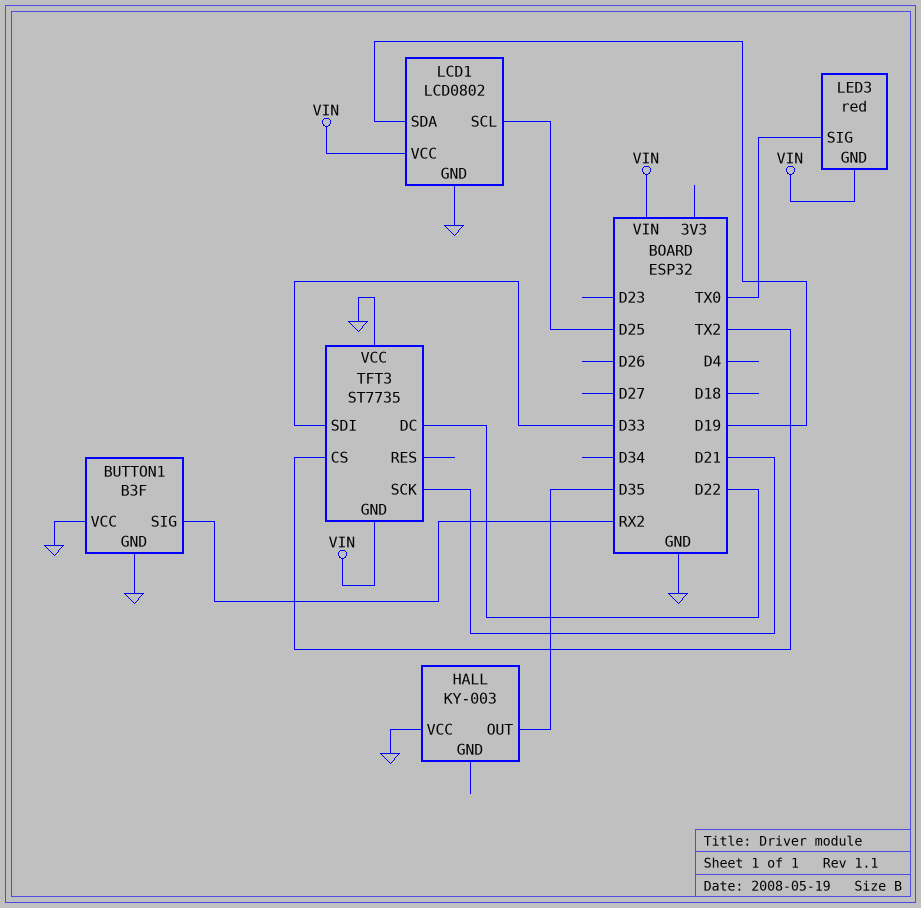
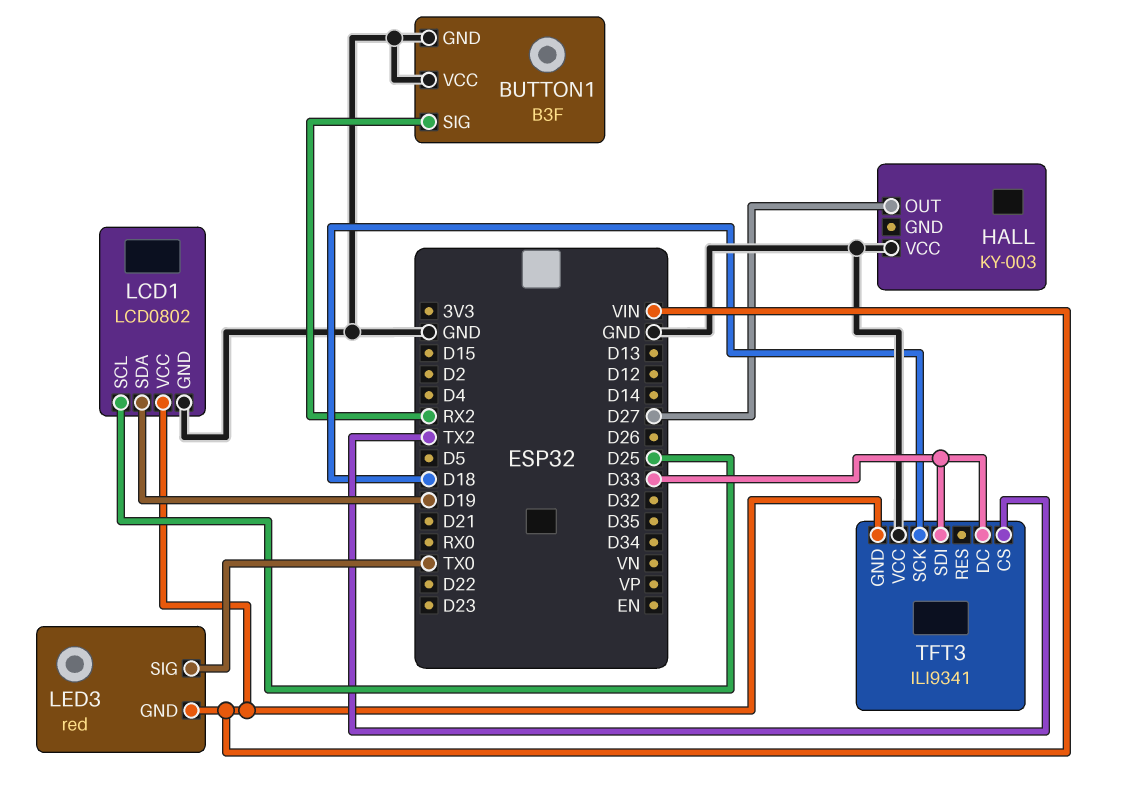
HALL pin OUT: D35 -> D27
TFT3: ST7735 -> ILI9341
TFT3 pin DC: D22 -> D33
TFT3 pin SCK: D21 -> D18

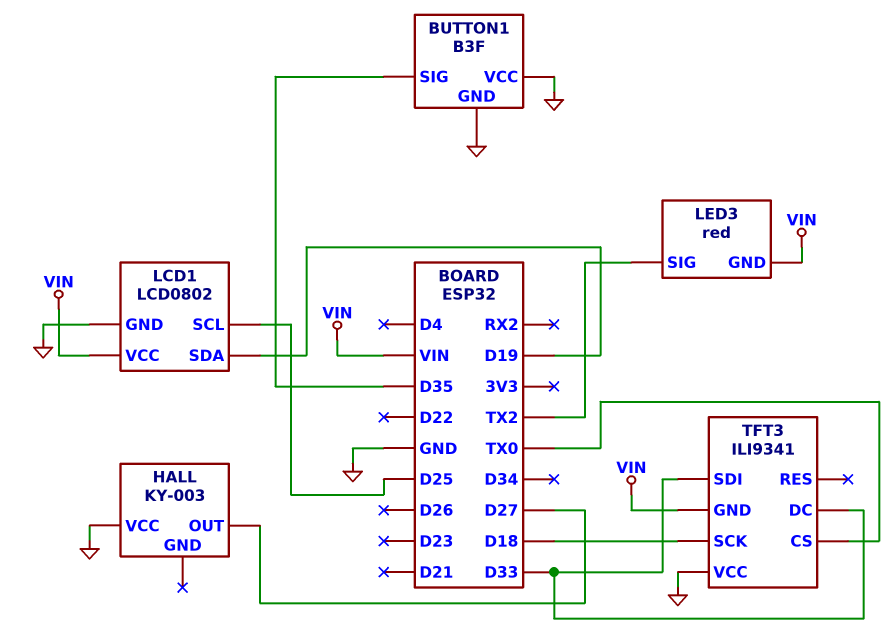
BUTTON1 pin SIG: RX2 -> D35
LED3 pin SIG: TX0 -> TX2
TFT3 pin CS: TX2 -> TX0

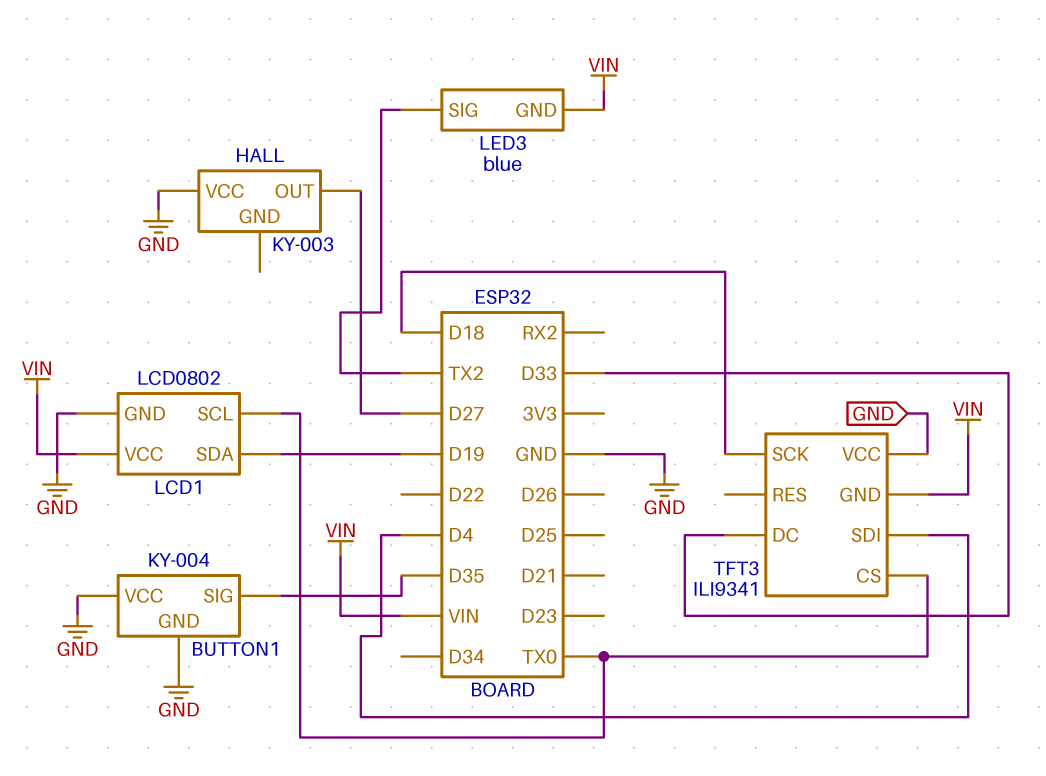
BUTTON1: B3F -> KY-004
LCD1 pin SCL: D25 -> TX0
LED3: red -> blue
TFT3 pin SDI: D33 -> D4

